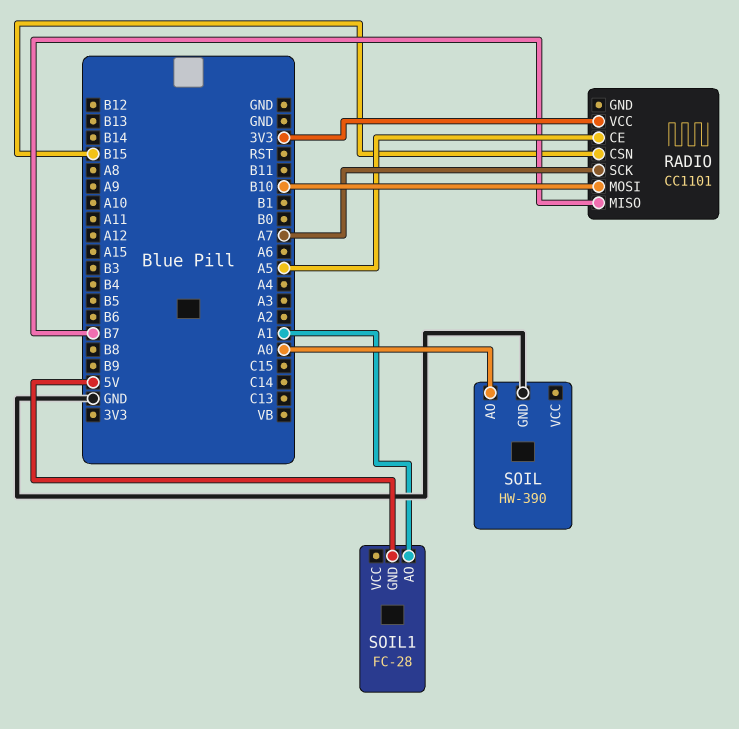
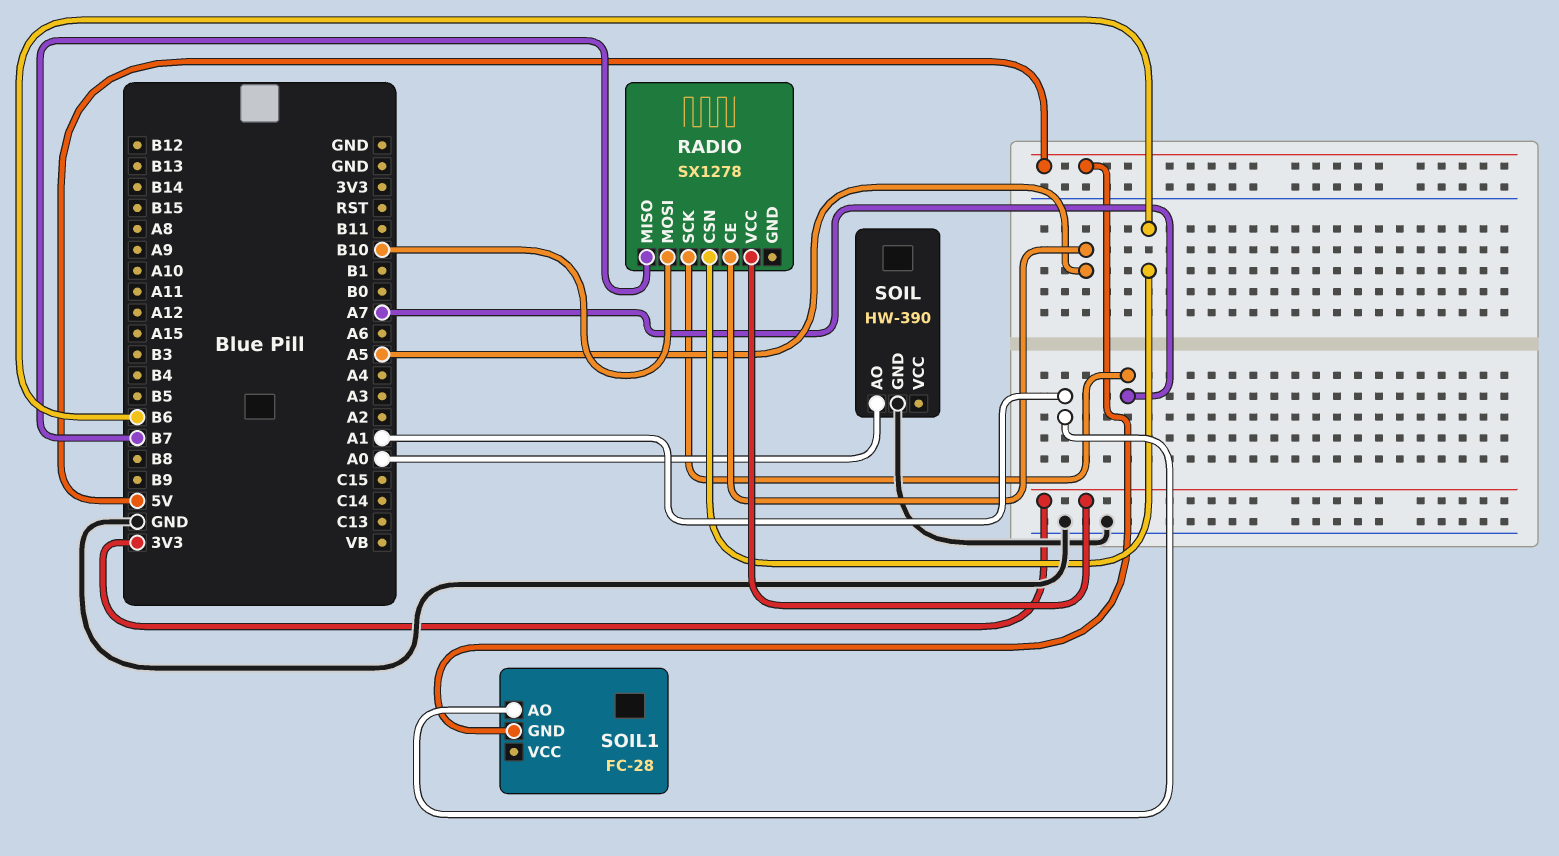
RADIO: CC1101 -> SX1278
RADIO pin CSN: B15 -> B6

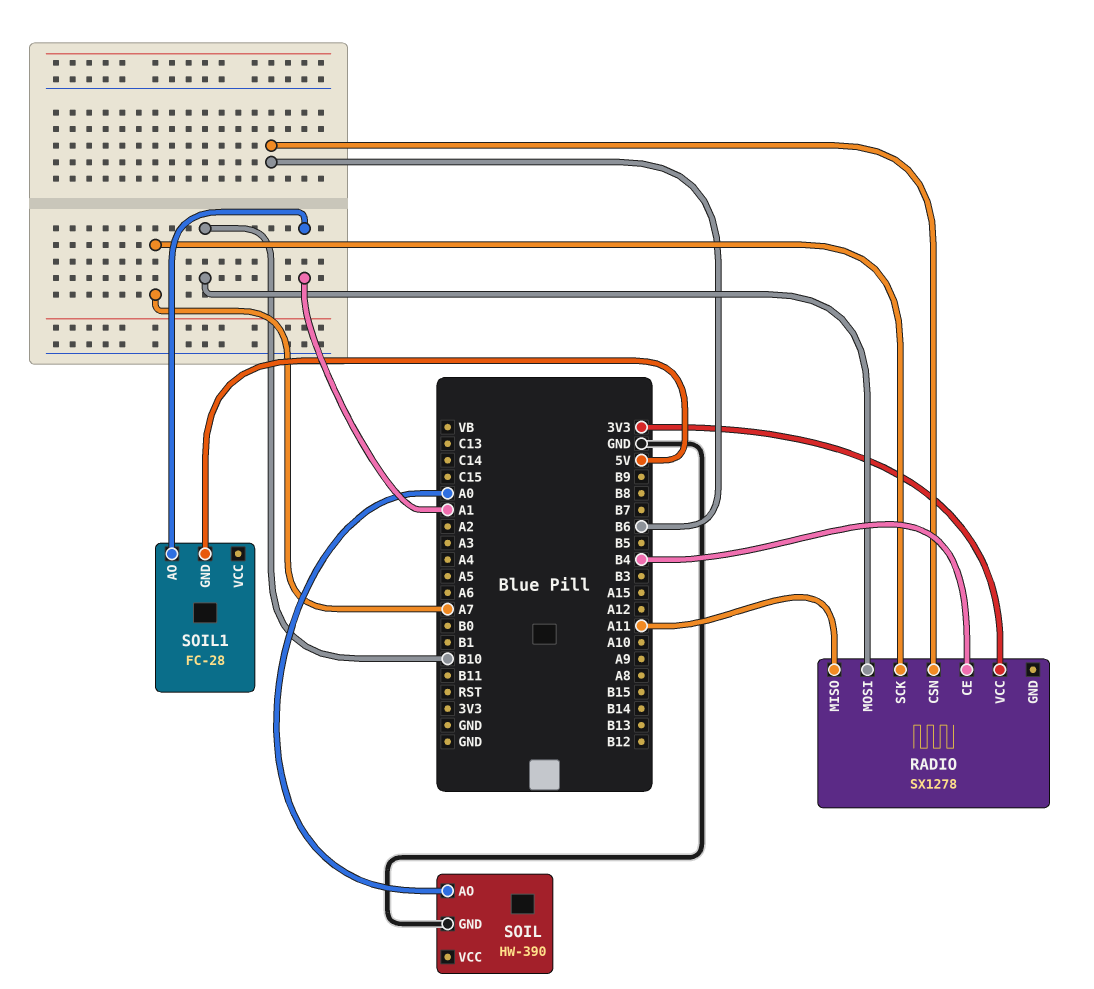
RADIO pin CE: A5 -> B4
RADIO pin MISO: B7 -> A11

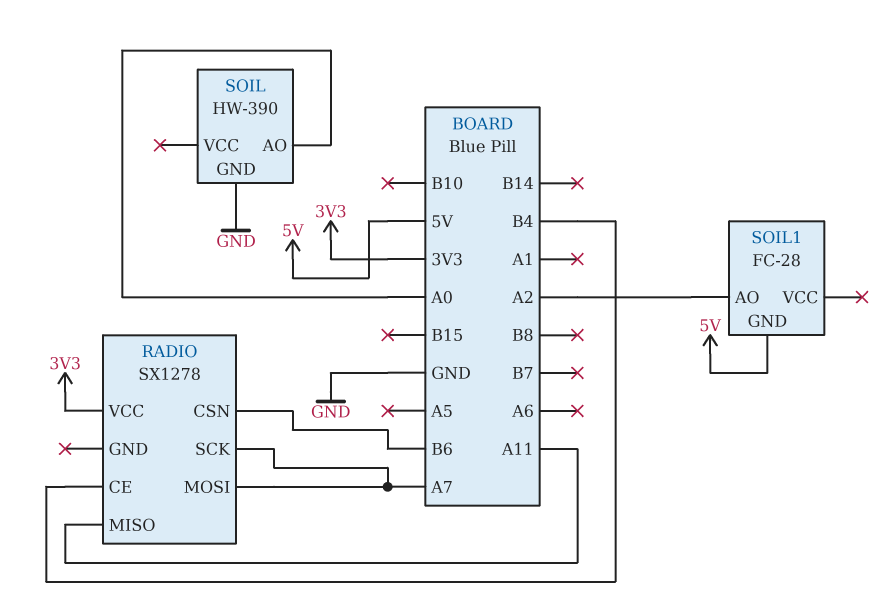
RADIO pin MOSI: B10 -> A7
SOIL1 pin AO: A1 -> A2

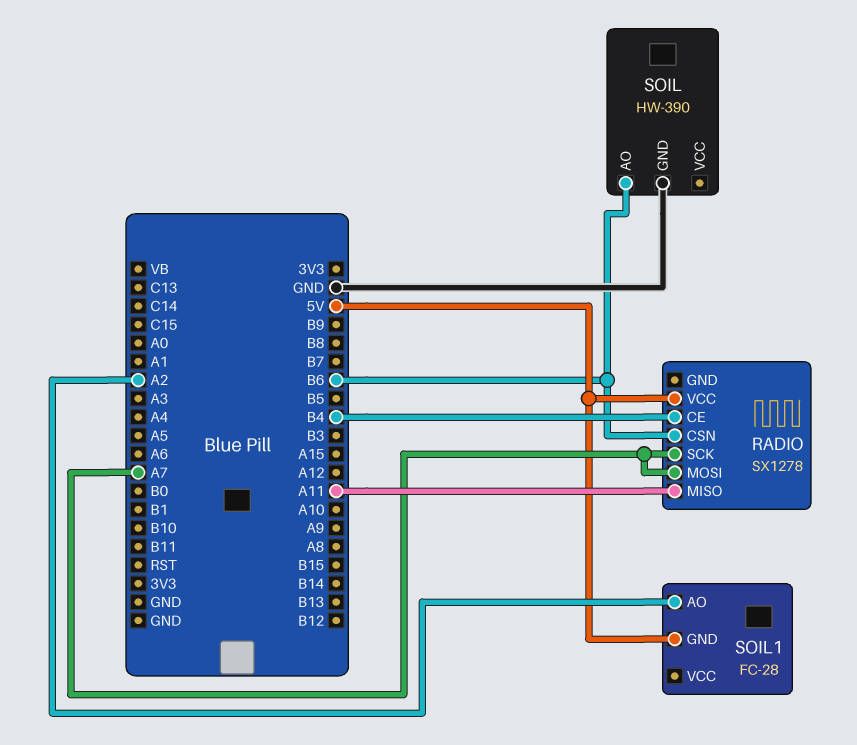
RADIO pin VCC: 3V3 -> 5V
SOIL pin AO: A0 -> B6

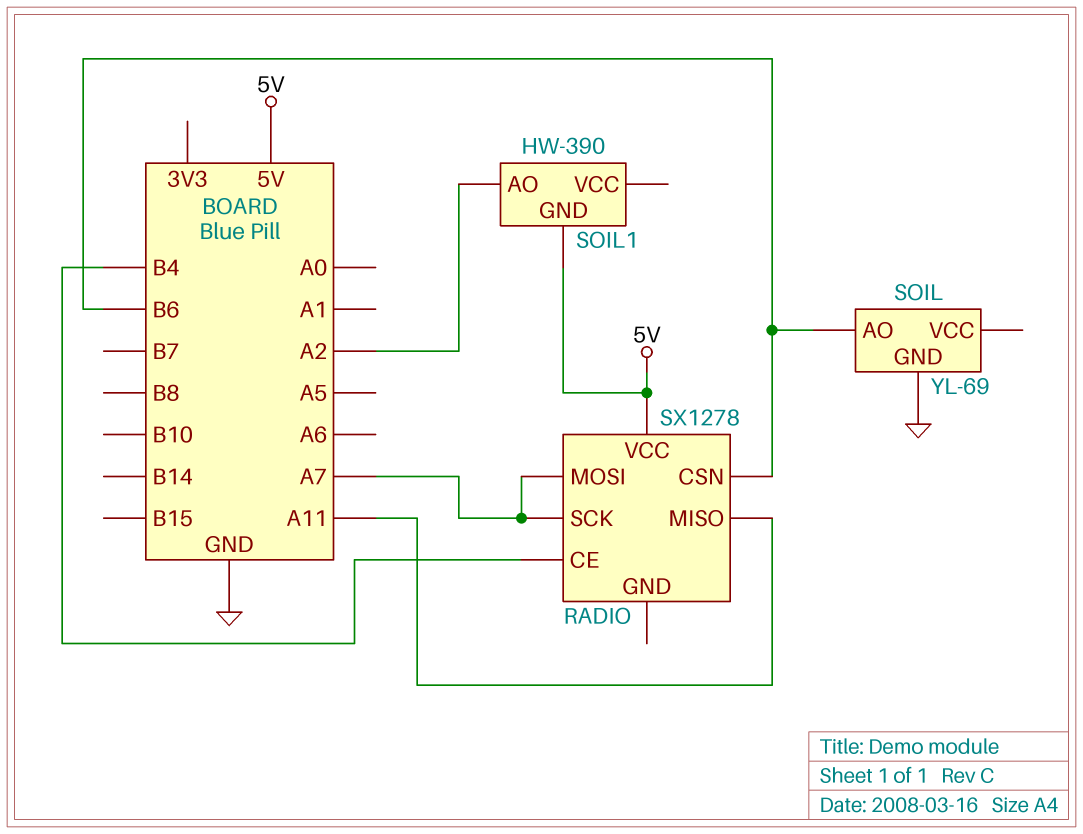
SOIL: HW-390 -> YL-69
SOIL1: FC-28 -> HW-390

